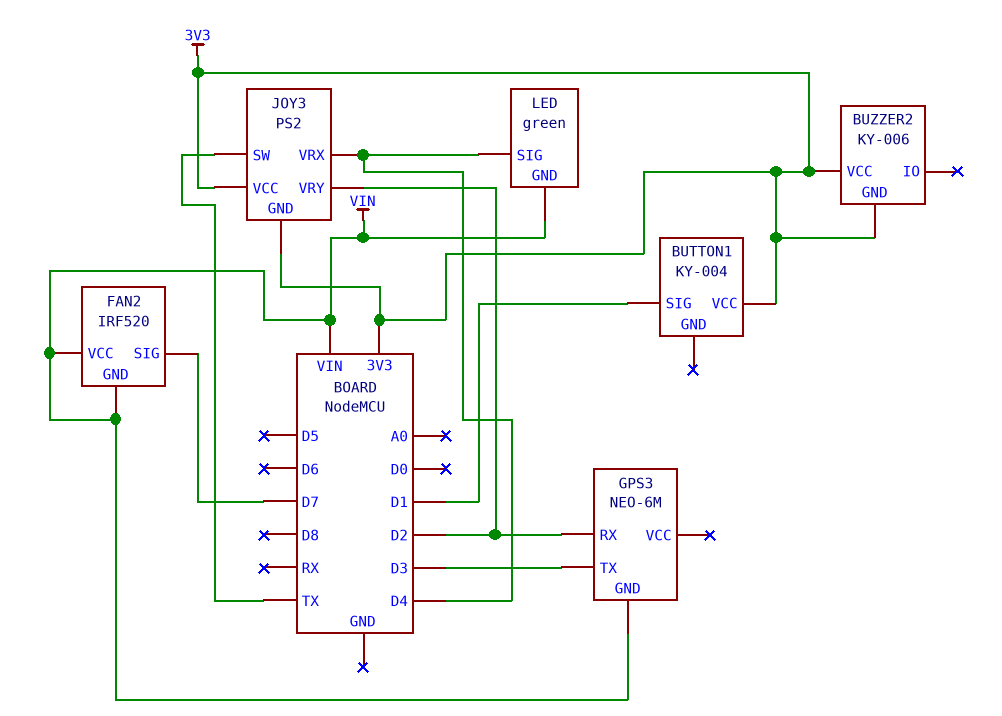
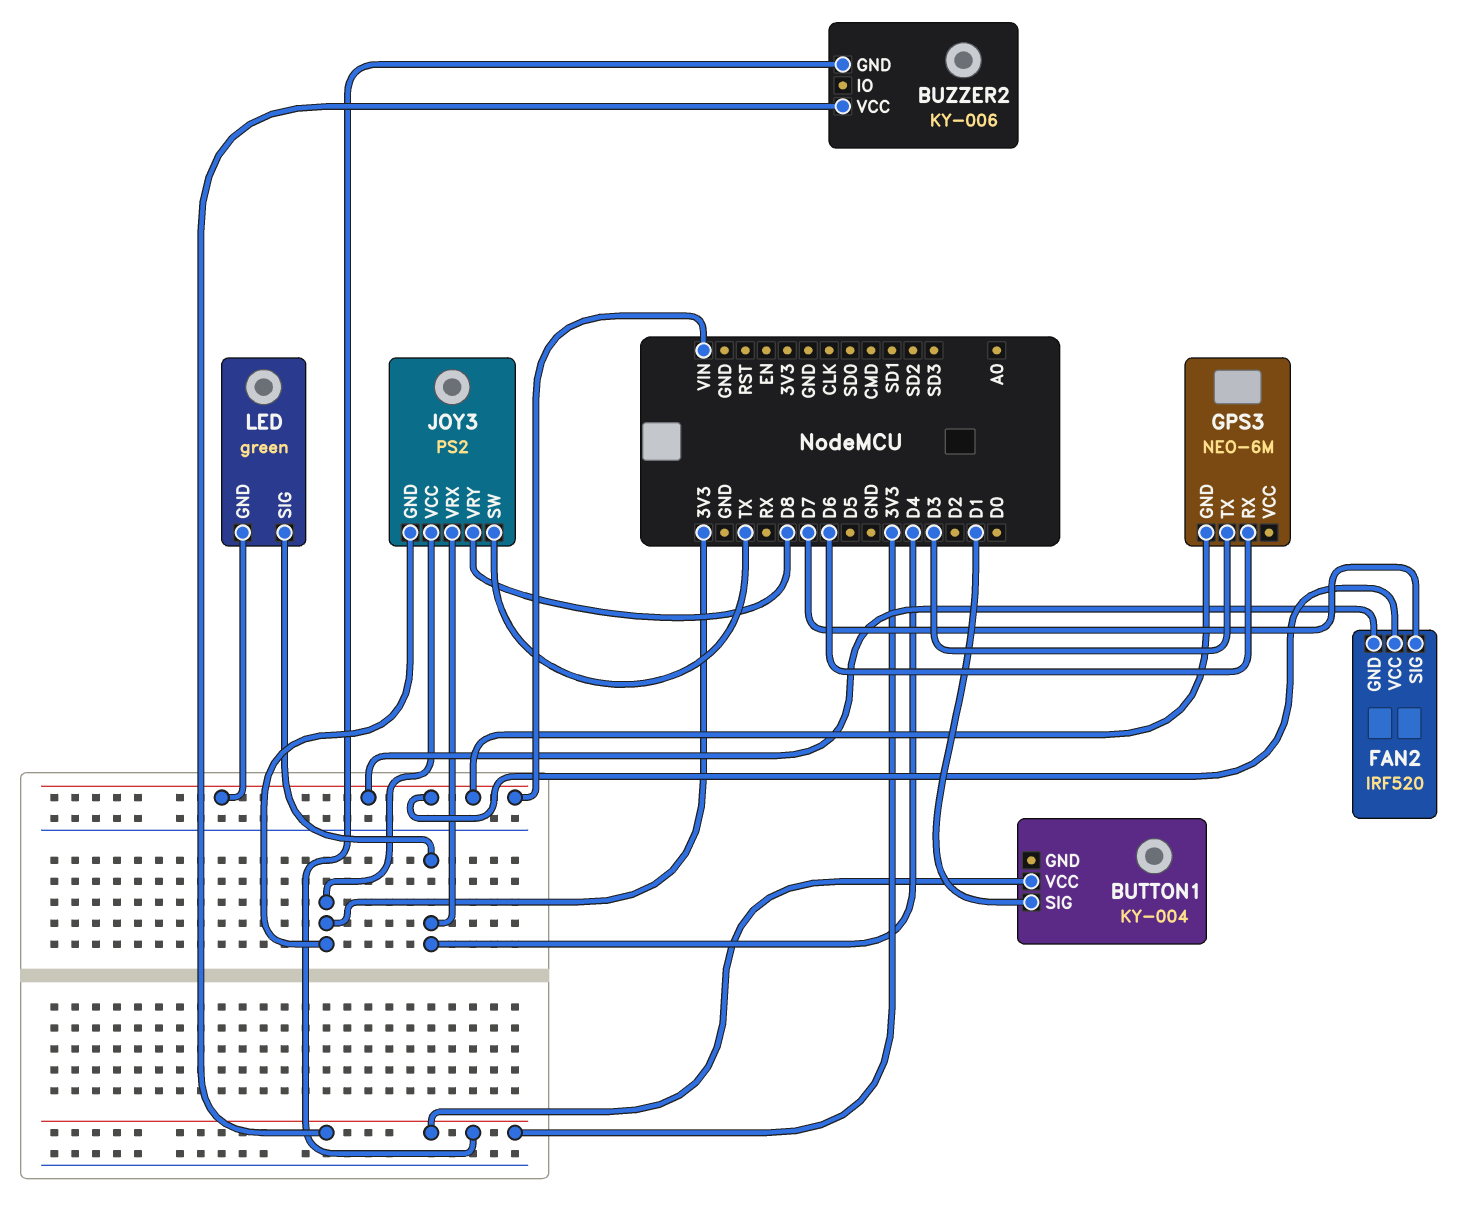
GPS3 pin RX: D2 -> D6
JOY3 pin VRY: D2 -> D8

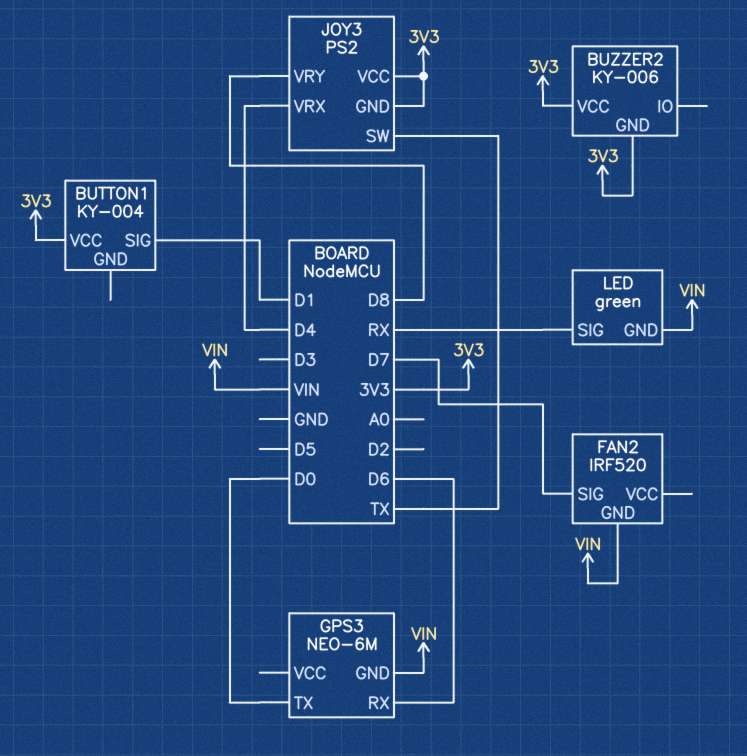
FAN2 pin VCC: VIN -> none
GPS3 pin TX: D3 -> D0
LED pin SIG: D4 -> RX

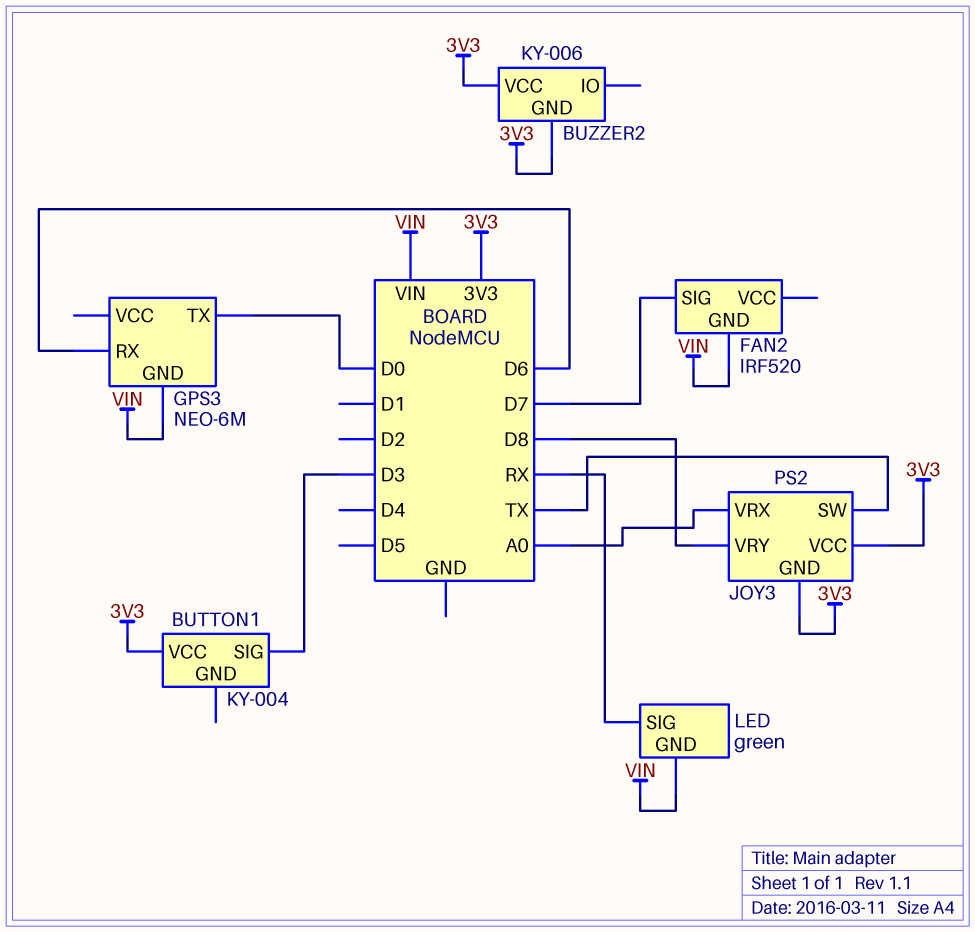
BUTTON1 pin SIG: D1 -> D3
JOY3 pin VRX: D4 -> A0

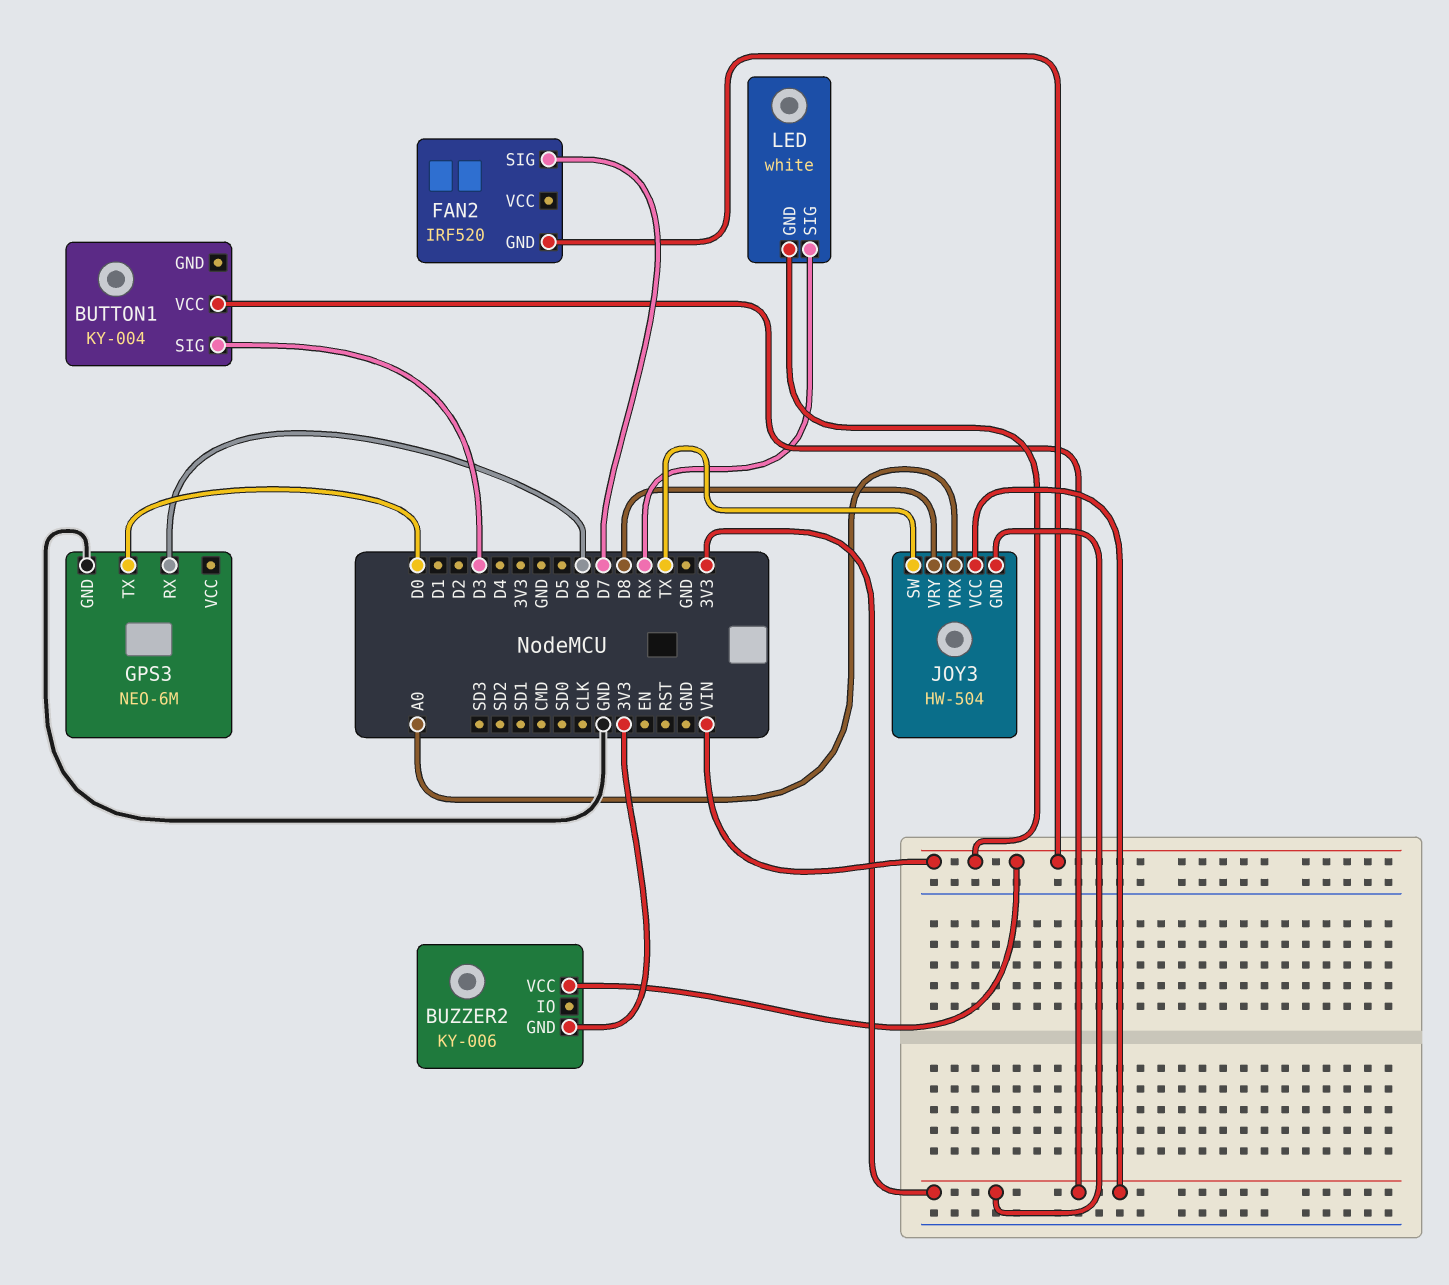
BUZZER2 pin VCC: 3V3 -> VIN
GPS3 pin GND: VIN -> GND
JOY3: PS2 -> HW-504
LED: green -> white

